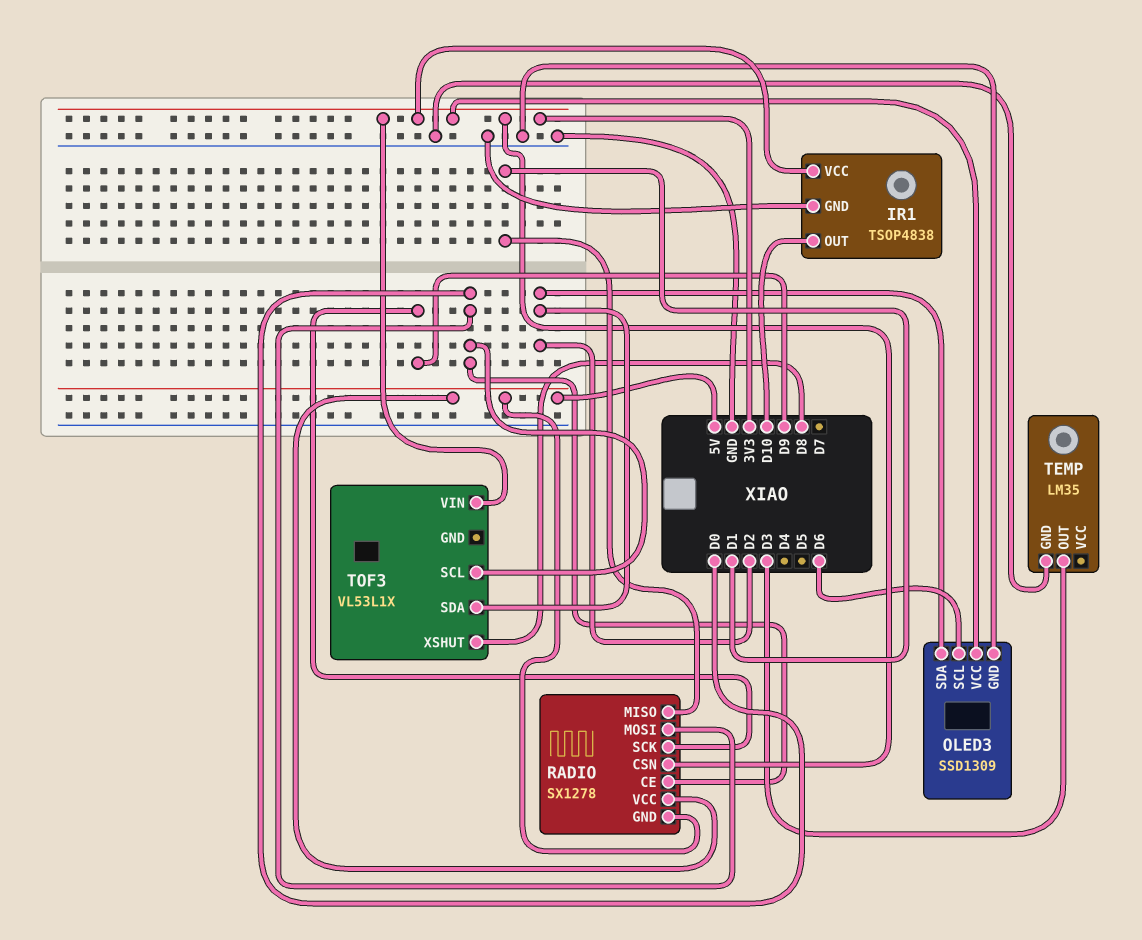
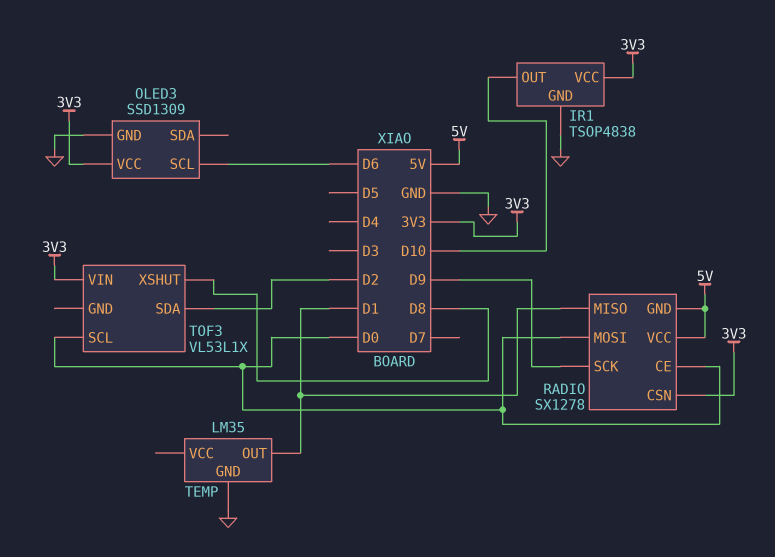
OLED3 pin SDA: D2 -> none
TEMP pin OUT: D3 -> D1

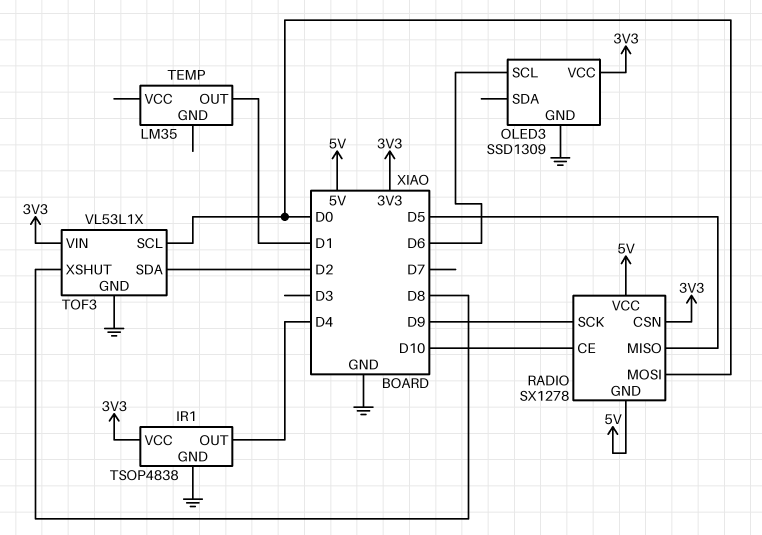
IR1 pin OUT: D10 -> D4
RADIO pin CE: D0 -> D10
RADIO pin MISO: D1 -> D5
TEMP pin GND: GND -> none
TOF3 pin GND: none -> GND

